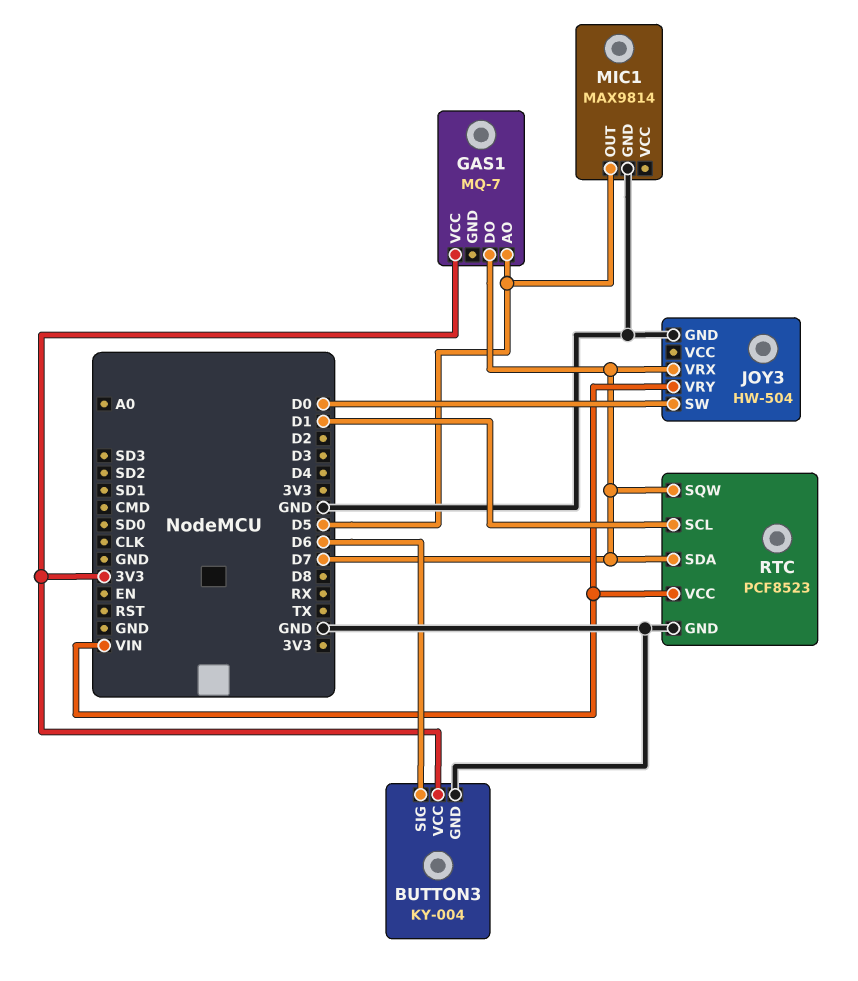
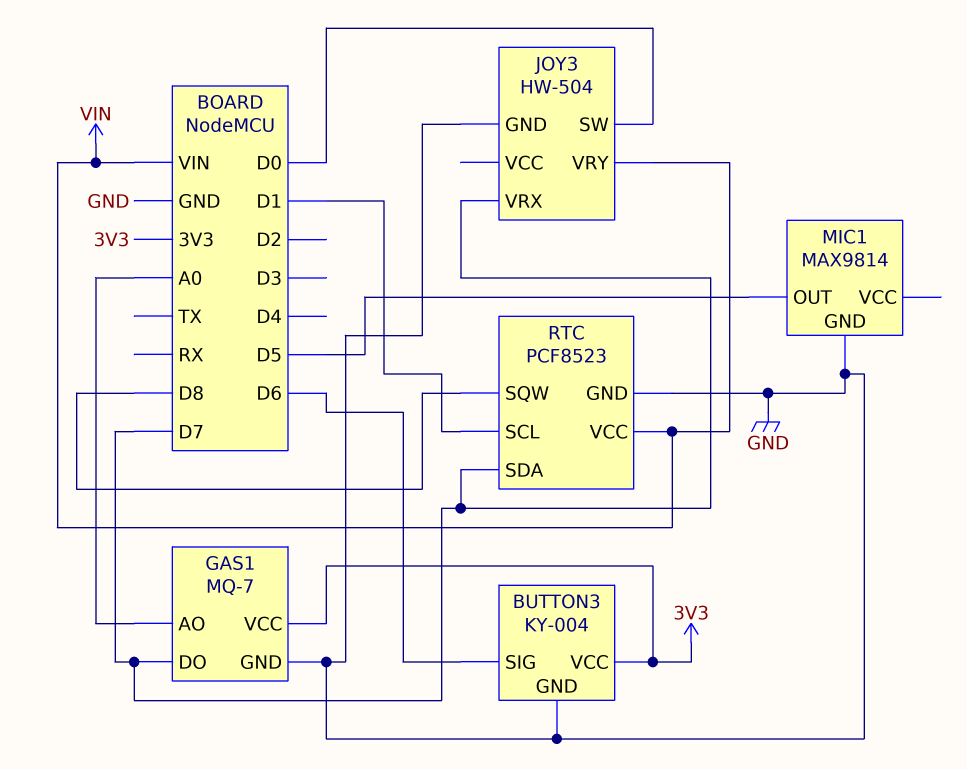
GAS1 pin AO: D5 -> A0
GAS1 pin GND: none -> GND
RTC pin SQW: D7 -> D8

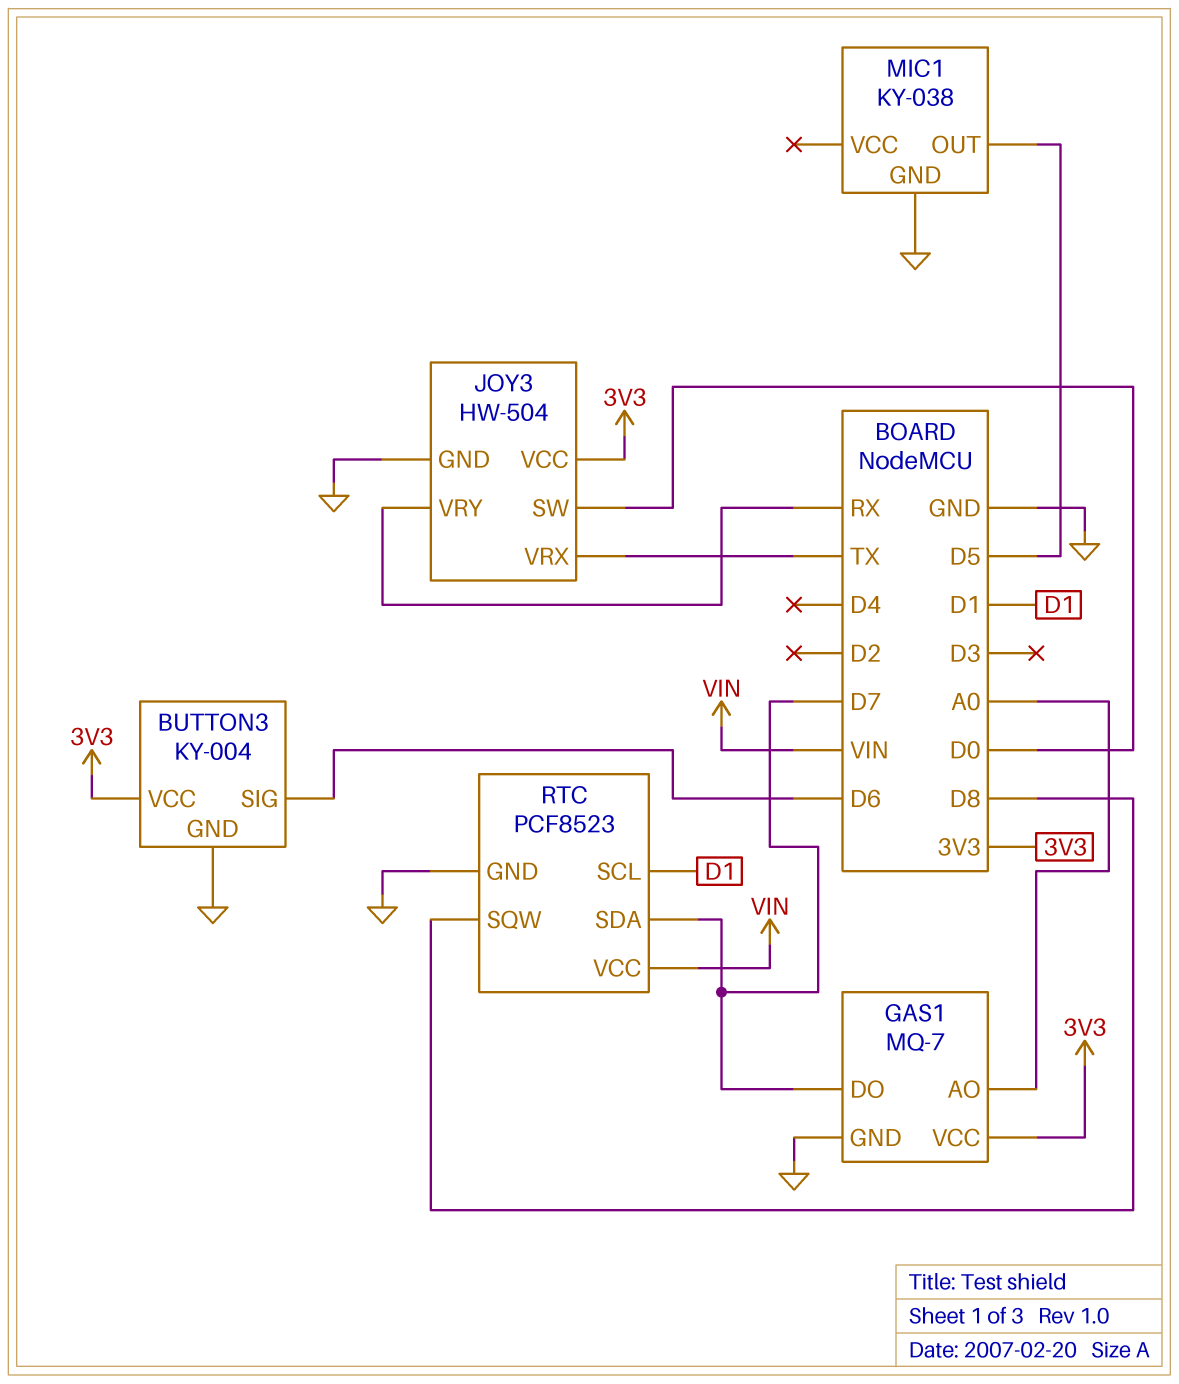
JOY3 pin VCC: none -> 3V3
JOY3 pin VRX: D7 -> TX
JOY3 pin VRY: VIN -> RX
MIC1: MAX9814 -> KY-038

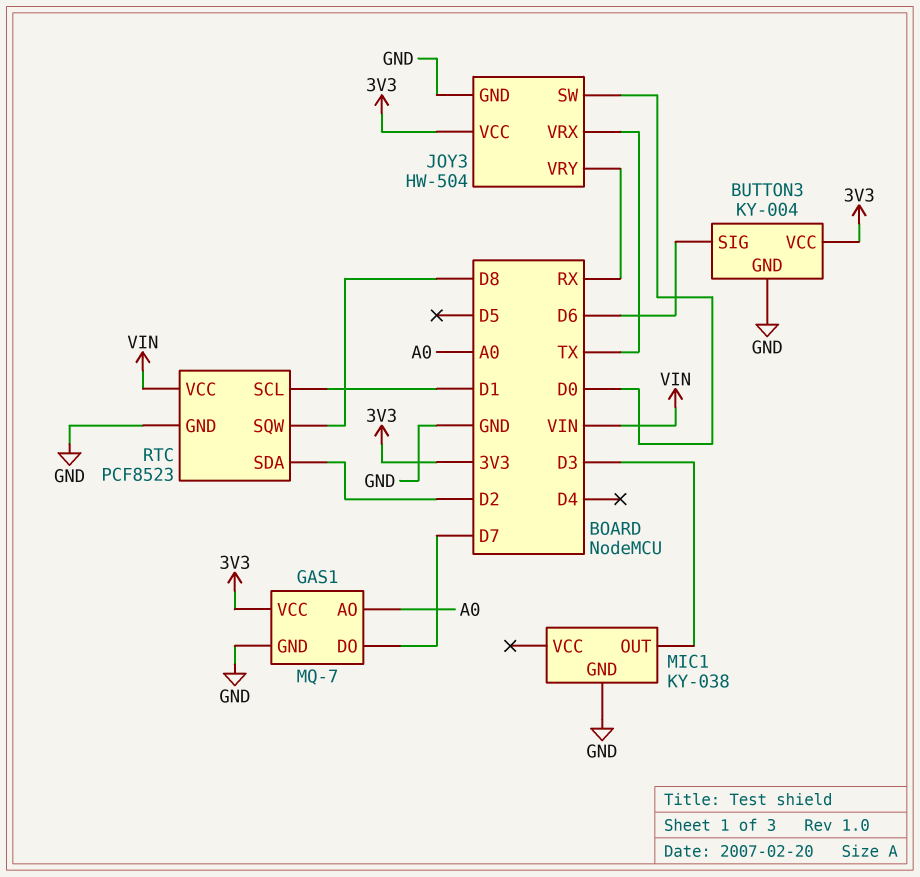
MIC1 pin OUT: D5 -> D3
RTC pin SDA: D7 -> D2

